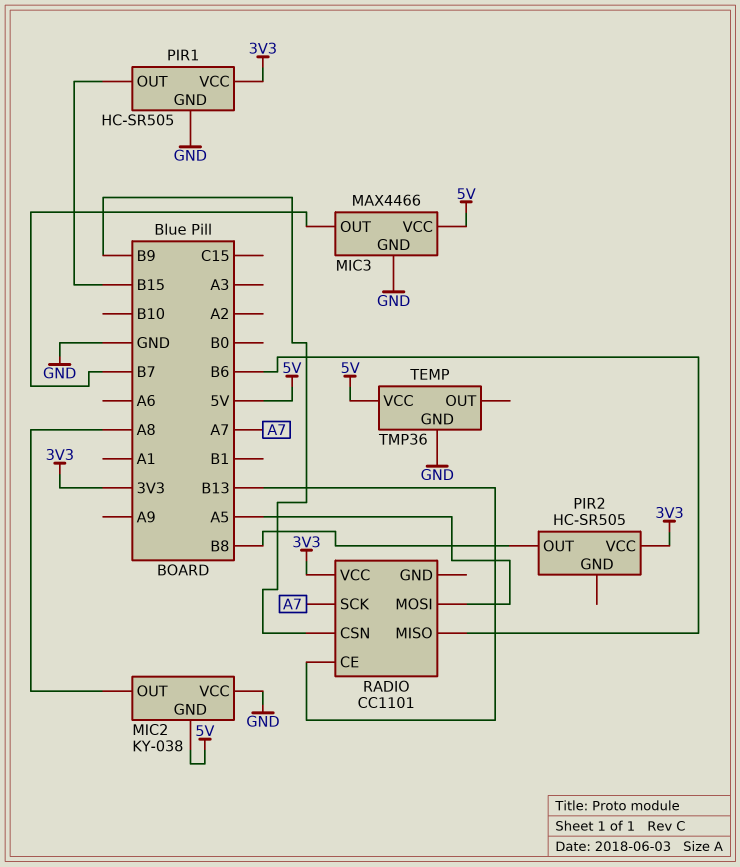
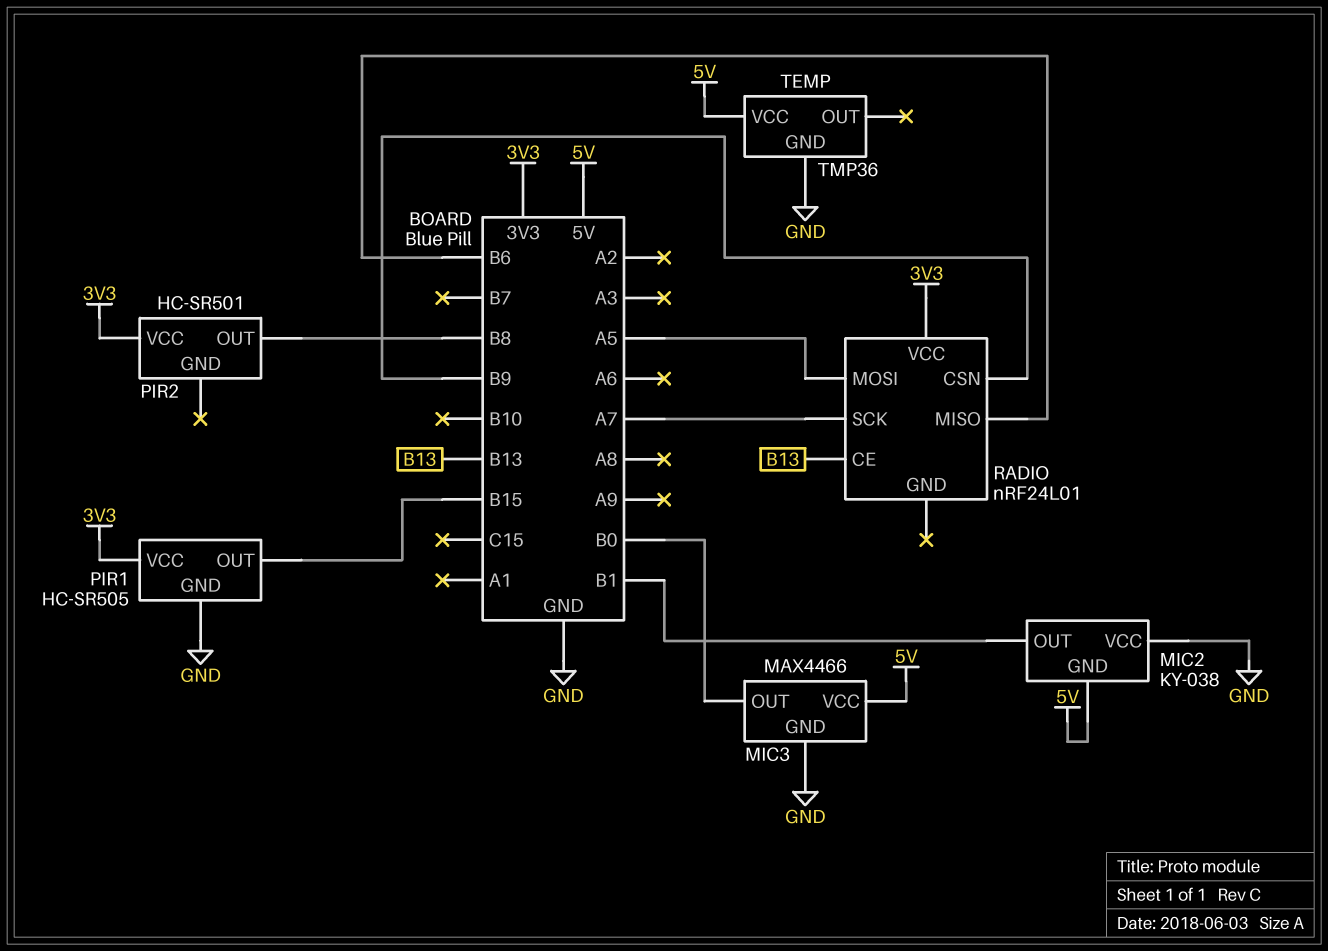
MIC2 pin OUT: A8 -> B1
MIC3 pin OUT: B7 -> B0
PIR2: HC-SR505 -> HC-SR501
RADIO: CC1101 -> nRF24L01

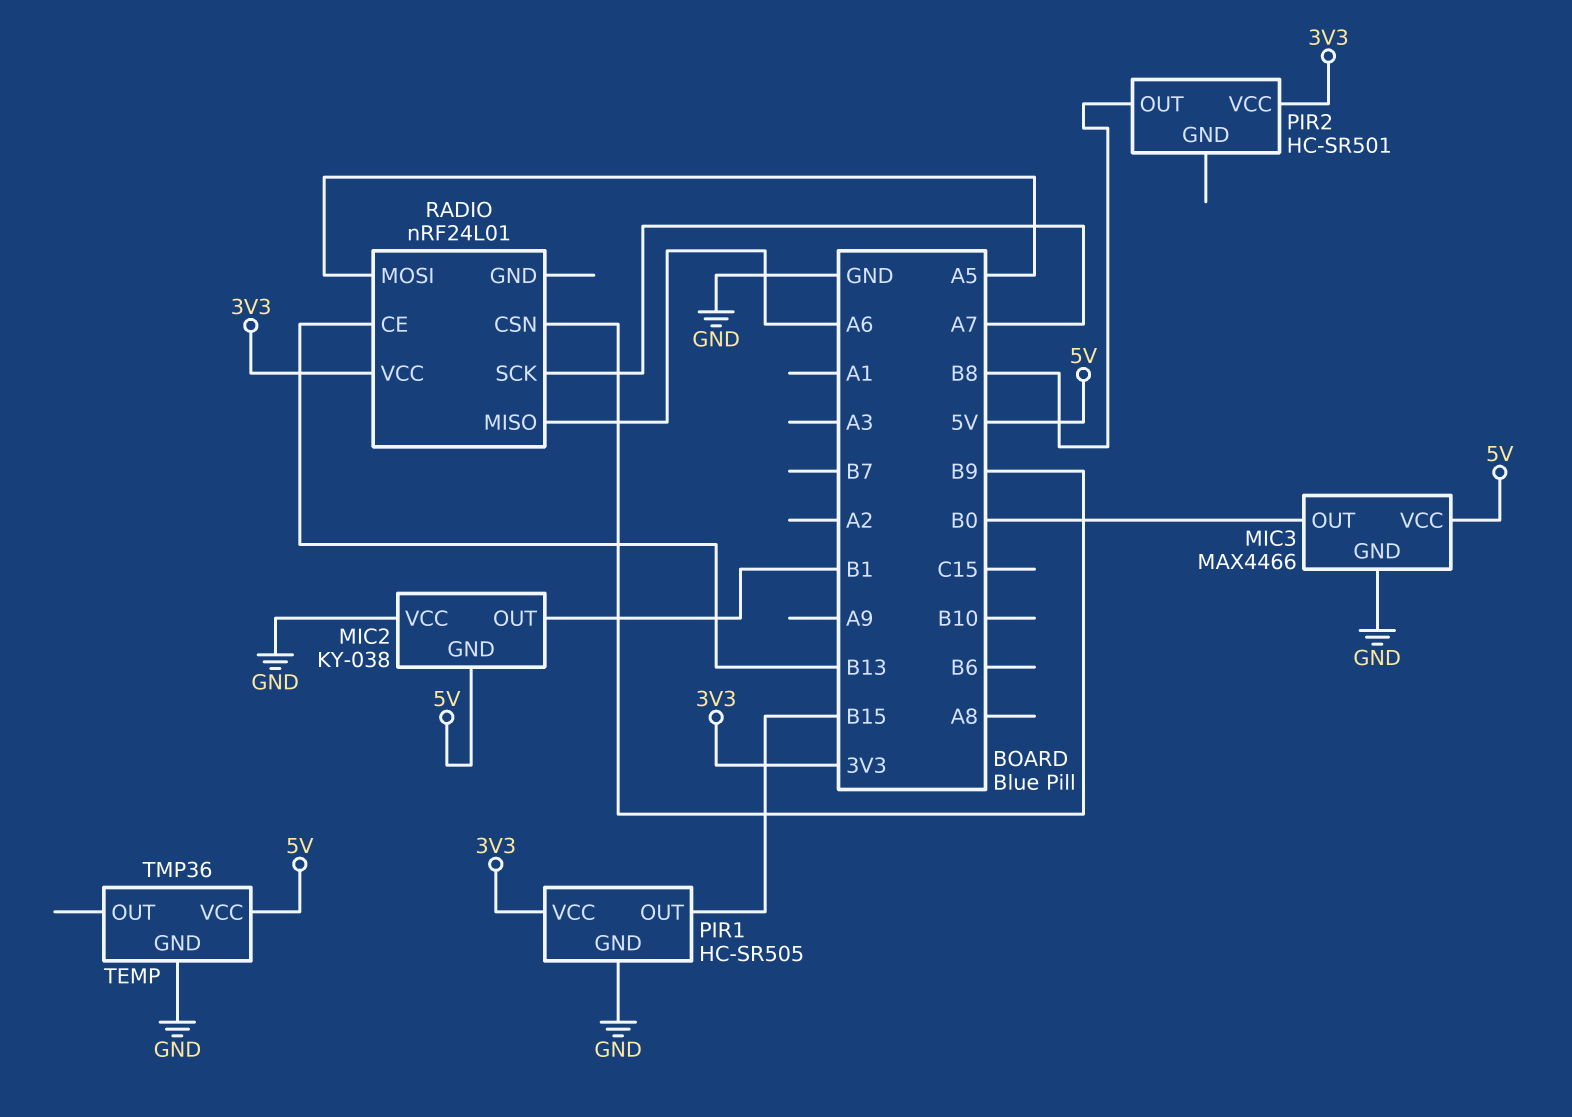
RADIO pin MISO: B6 -> A6

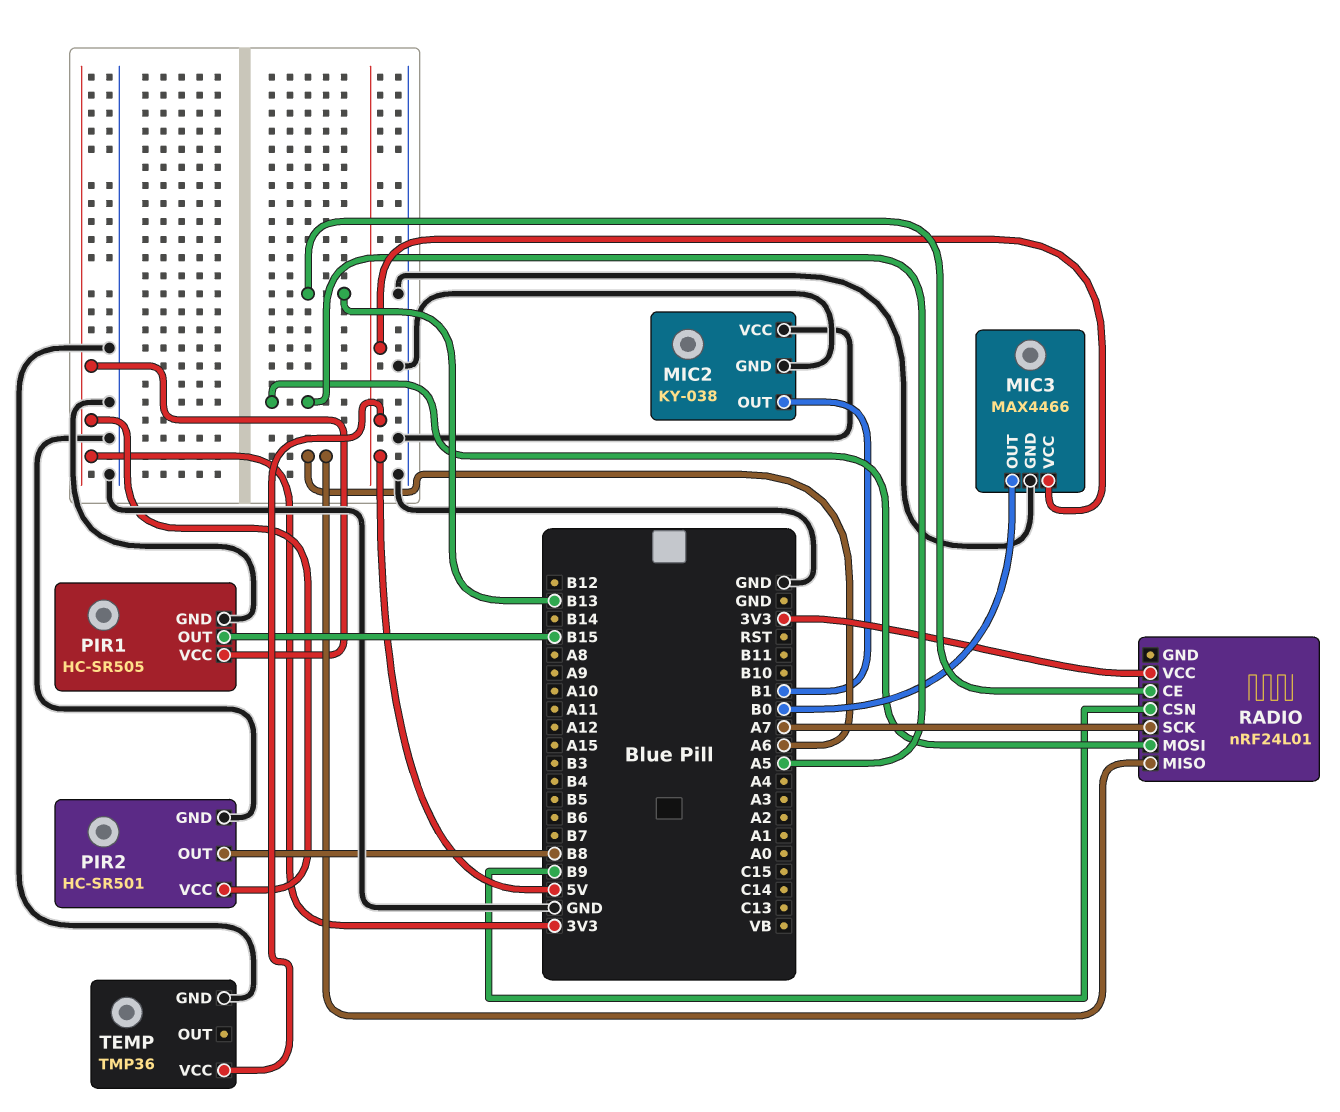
MIC2 pin GND: 5V -> GND
PIR2 pin GND: none -> GND

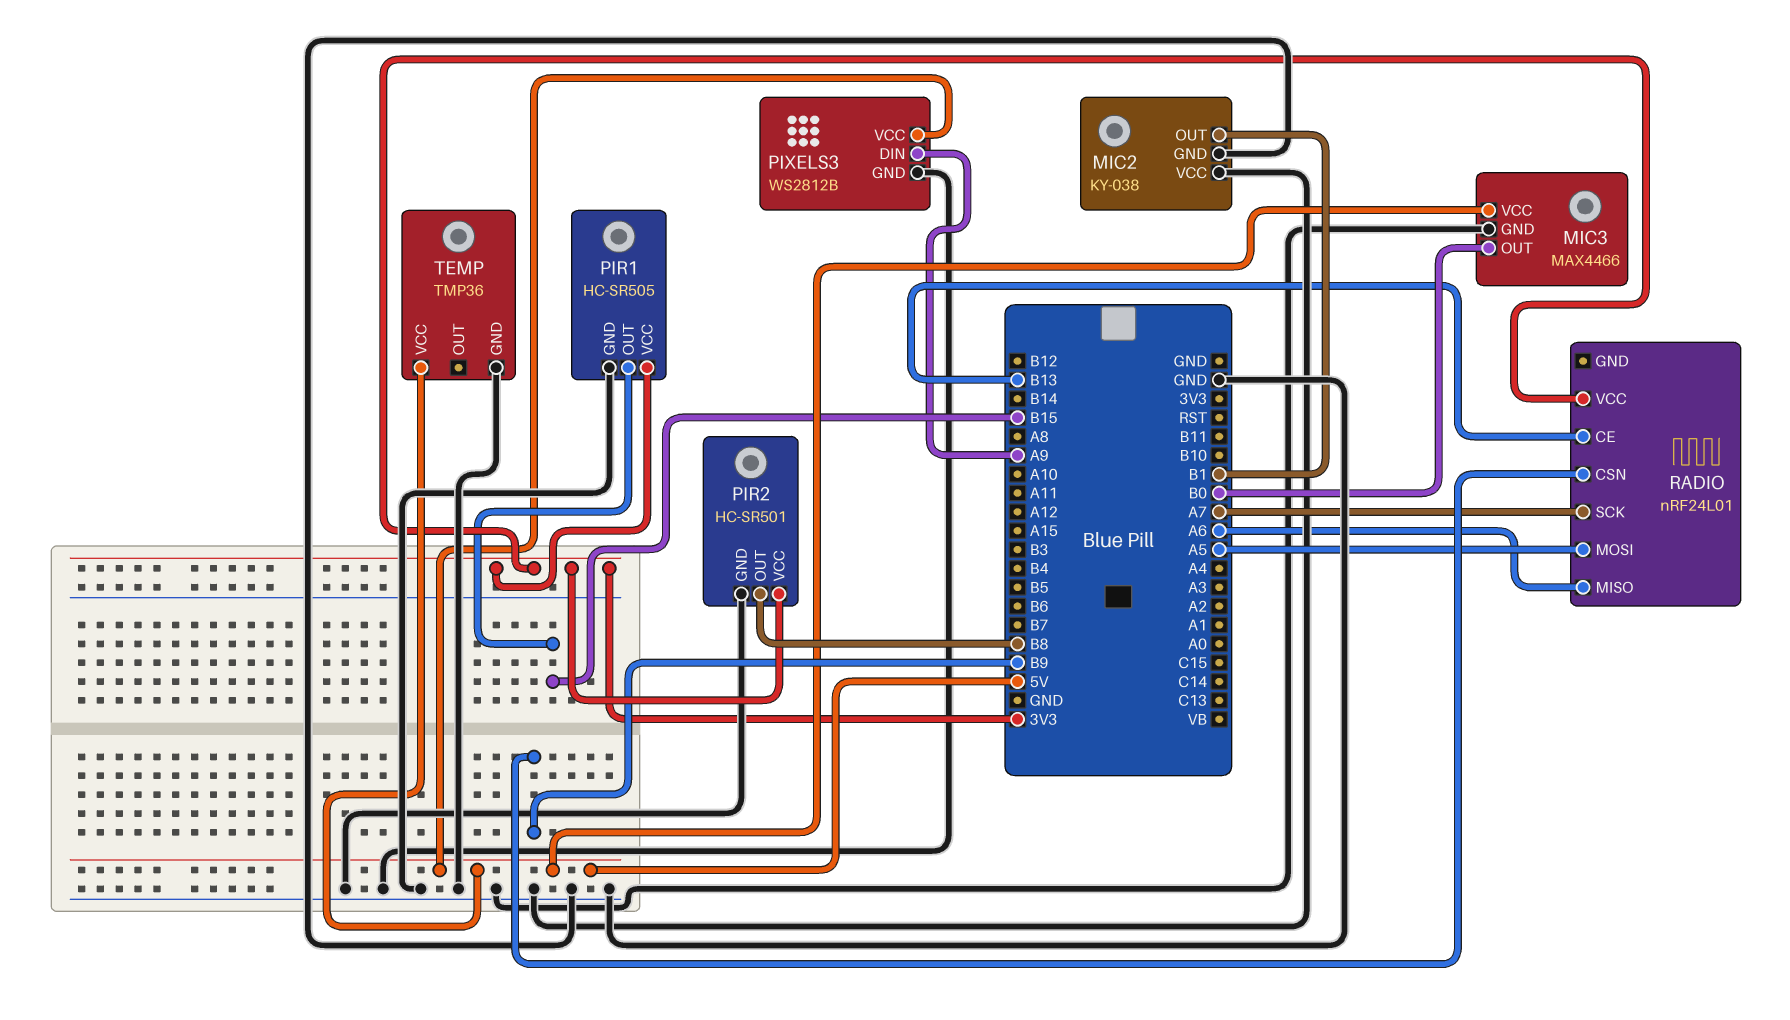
PIXELS3: none -> WS2812B
PIXELS3 pin DIN: none -> A9
PIXELS3 pin GND: none -> GND
PIXELS3 pin VCC: none -> 5V

